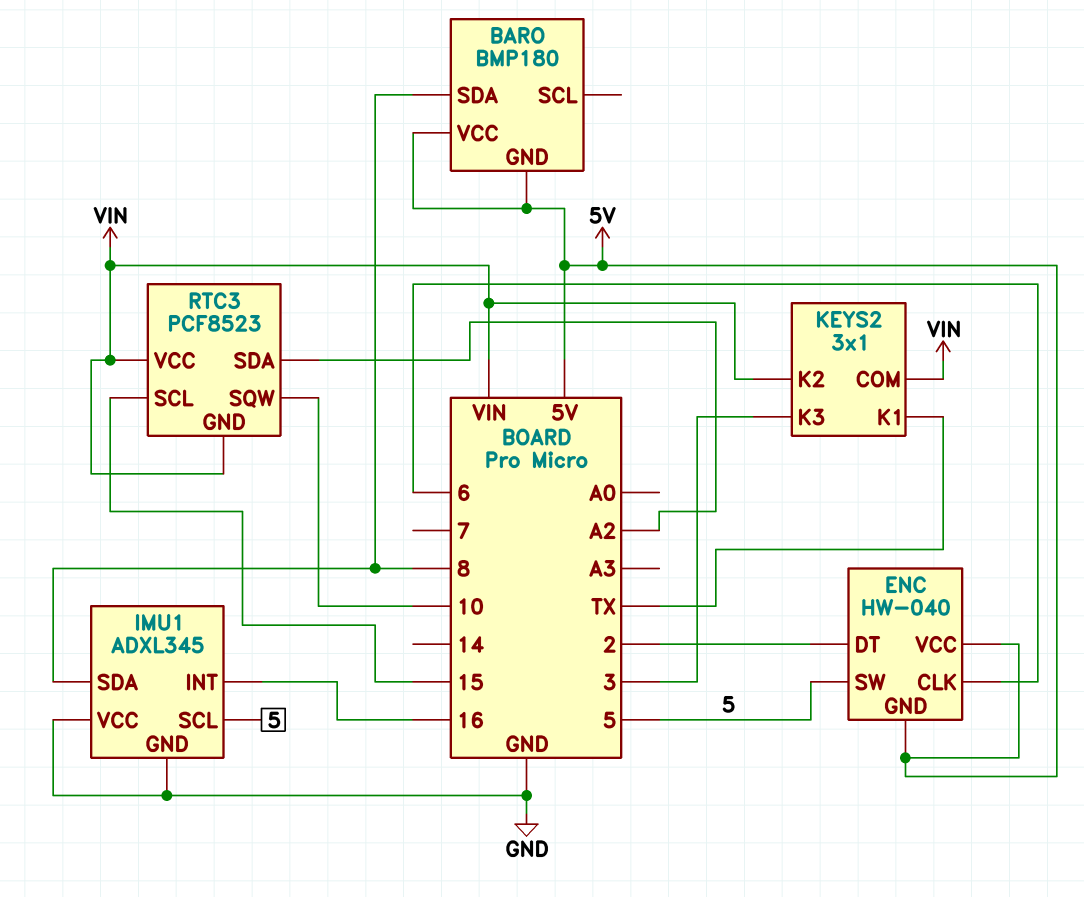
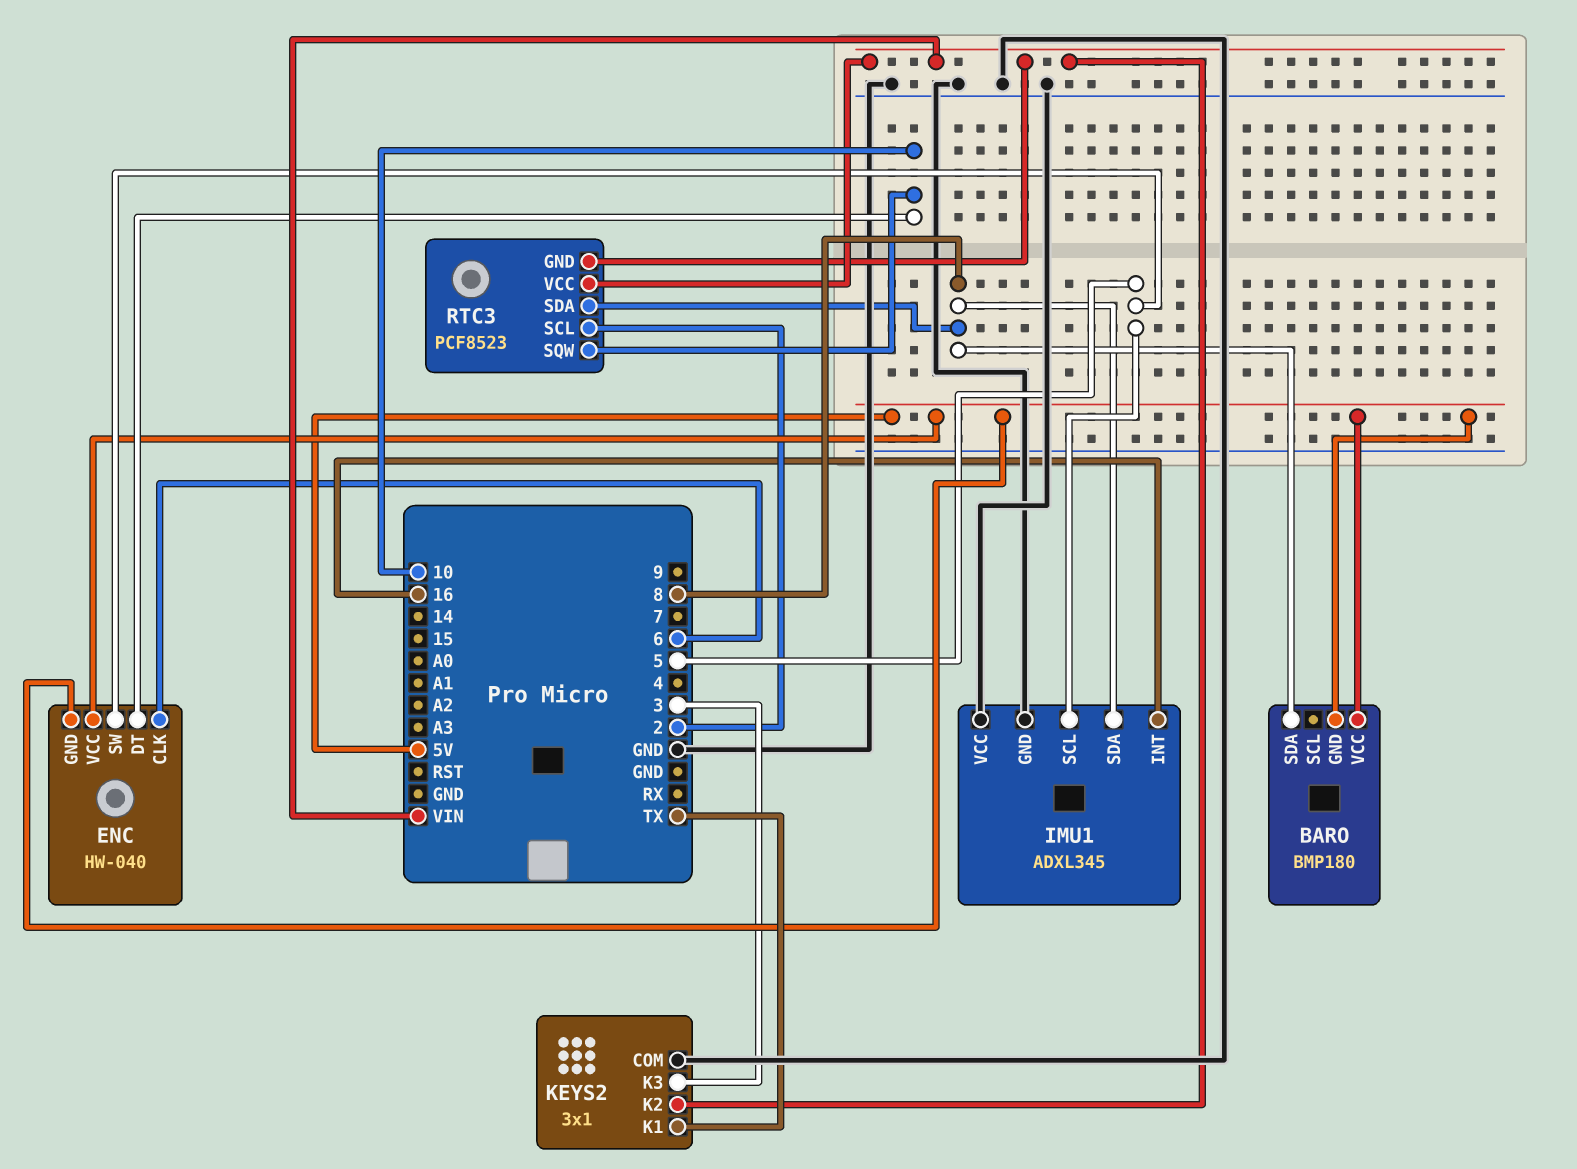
ENC pin DT: 2 -> 10
KEYS2 pin COM: VIN -> GND
RTC3 pin SCL: 15 -> 2
RTC3 pin SDA: A2 -> 8

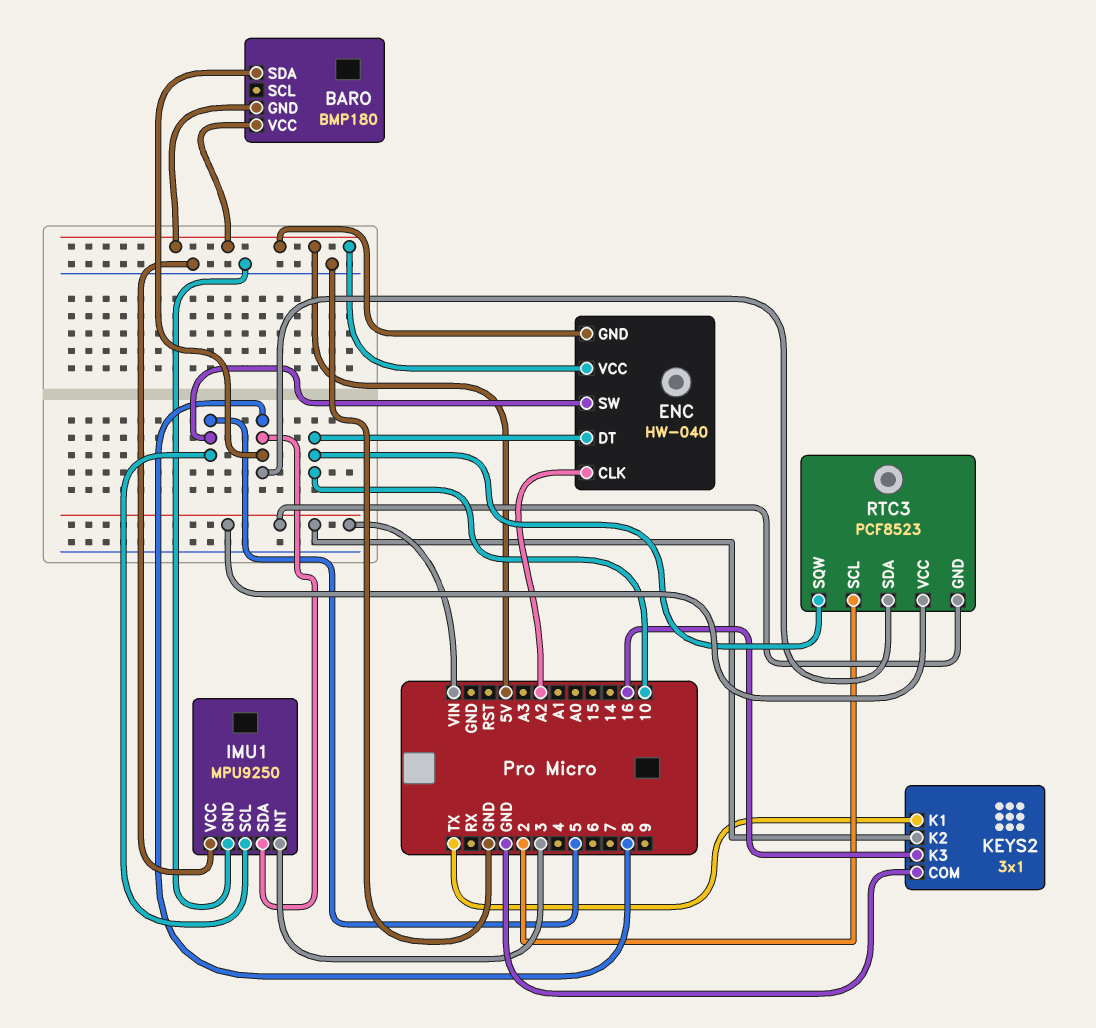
ENC pin CLK: 6 -> A2
IMU1: ADXL345 -> MPU9250
IMU1 pin INT: 16 -> 3
KEYS2 pin K3: 3 -> 16

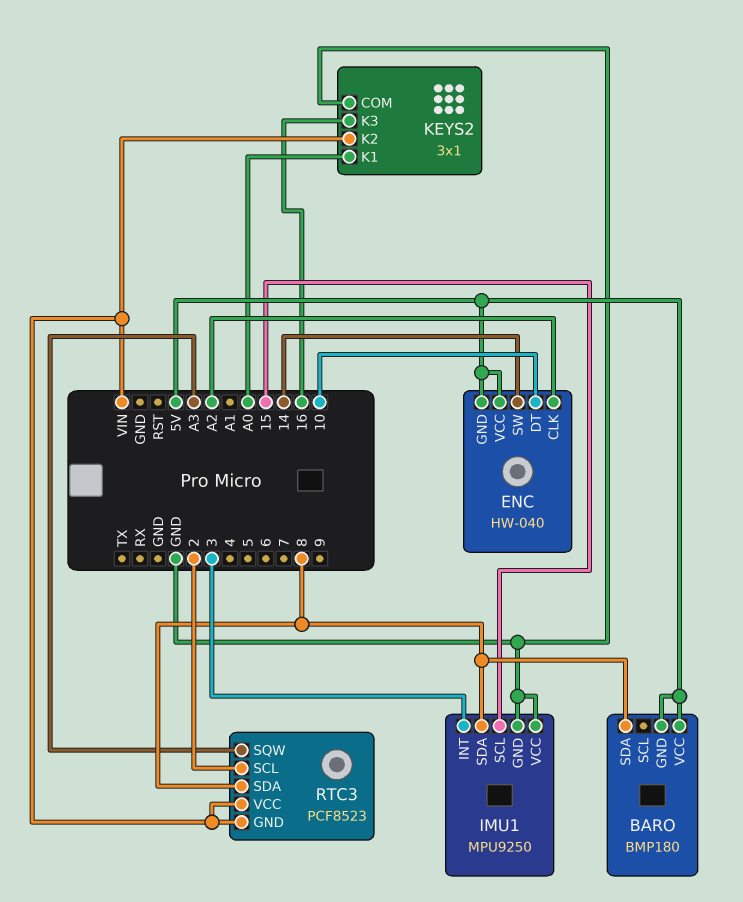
ENC pin SW: 5 -> 14
IMU1 pin SCL: 5 -> 15
KEYS2 pin K1: TX -> A0
RTC3 pin SQW: 10 -> A3

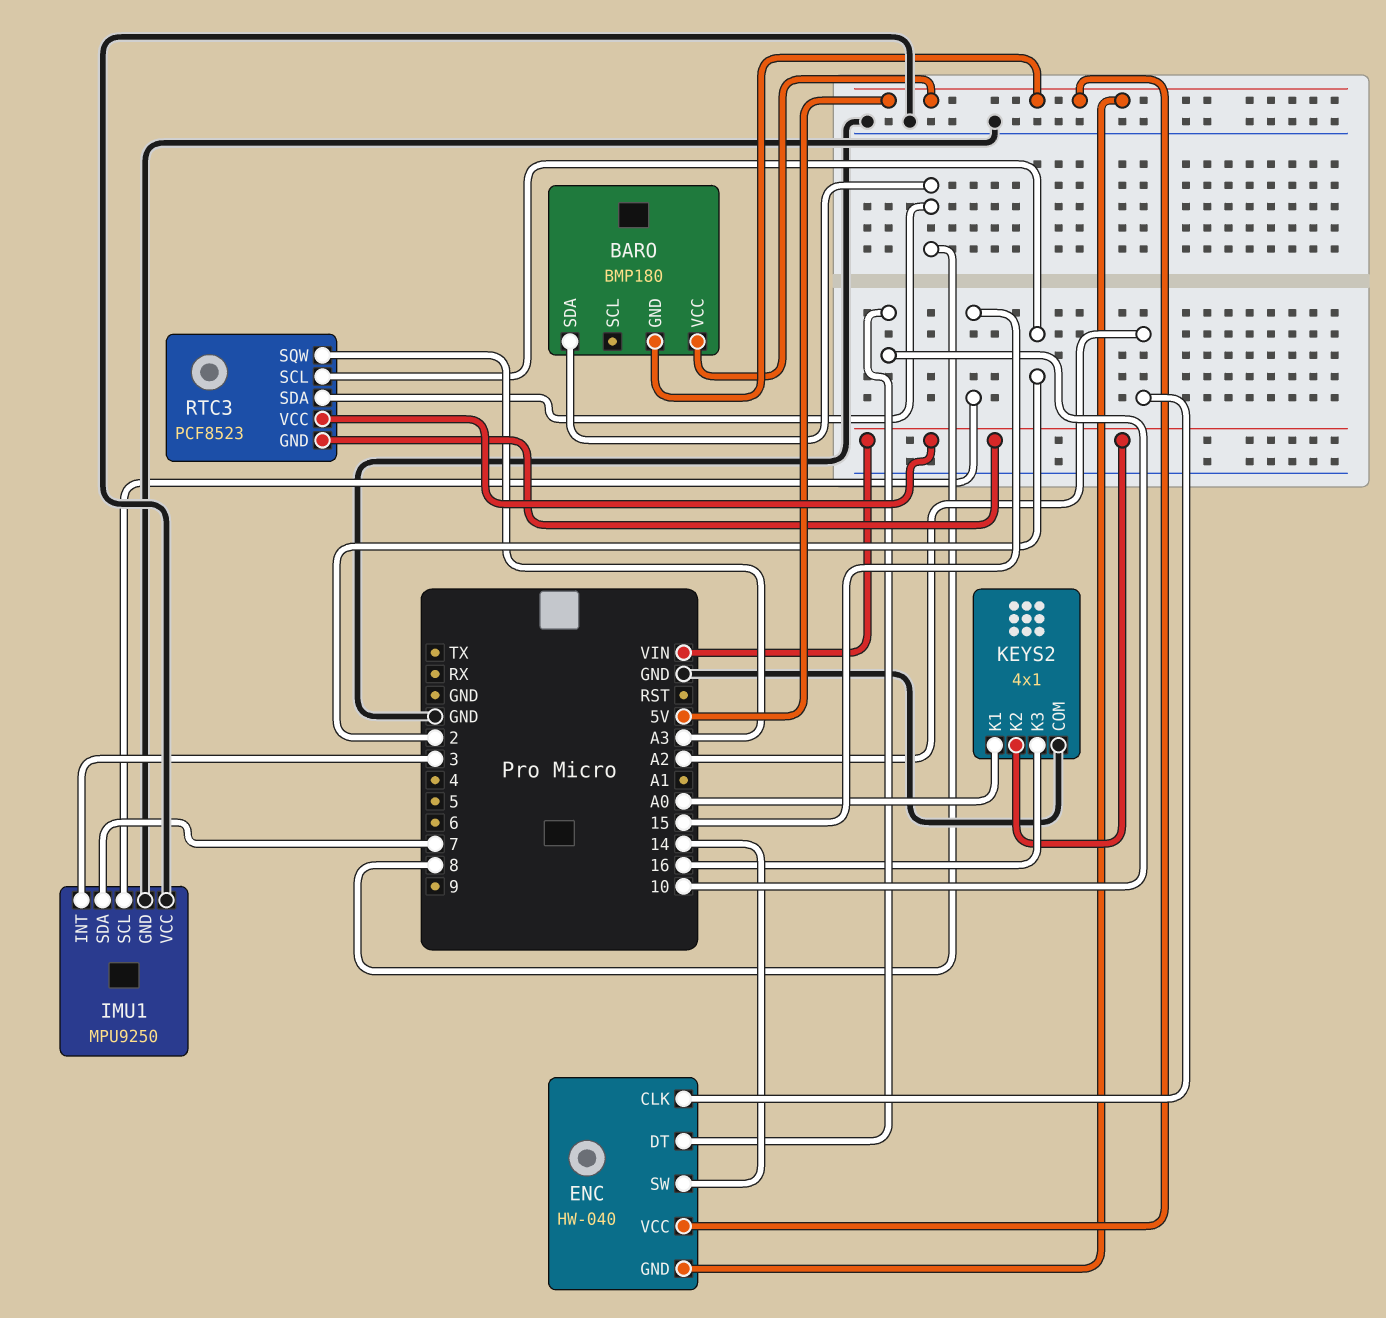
IMU1 pin SDA: 8 -> 7
KEYS2: 3x1 -> 4x1

